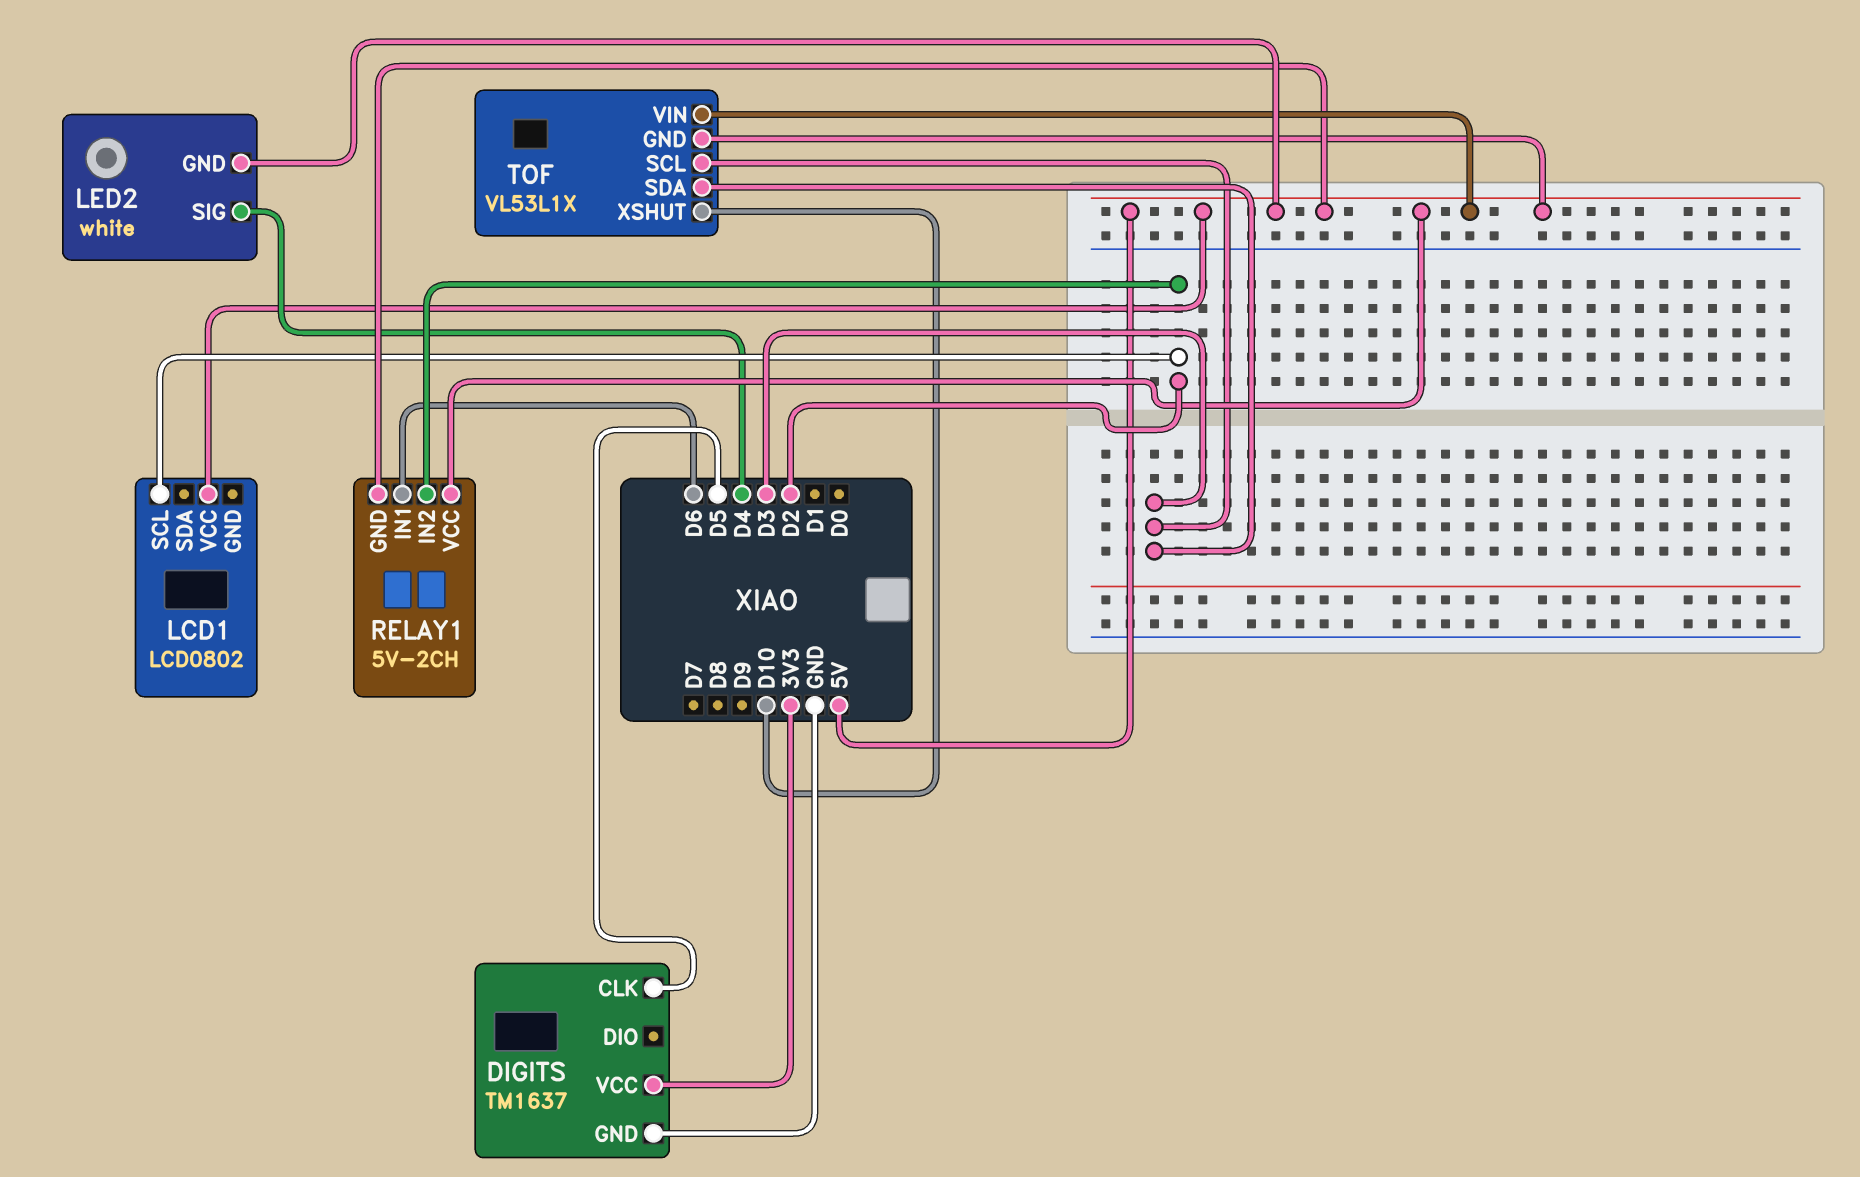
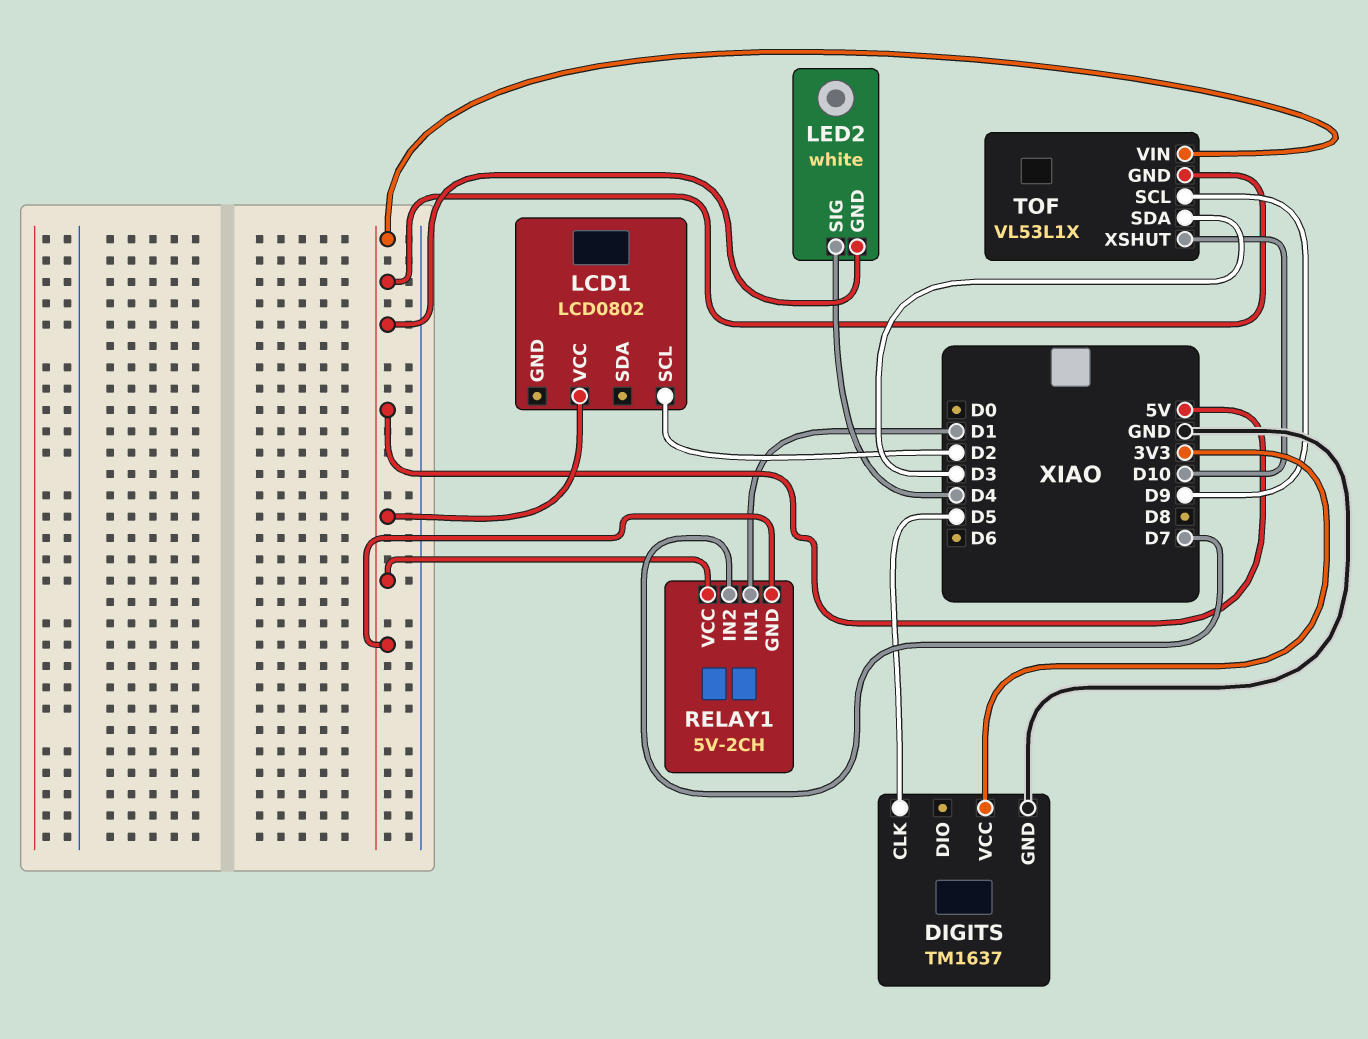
RELAY1 pin IN1: D6 -> D1
RELAY1 pin IN2: D2 -> D7
TOF pin SCL: D3 -> D9

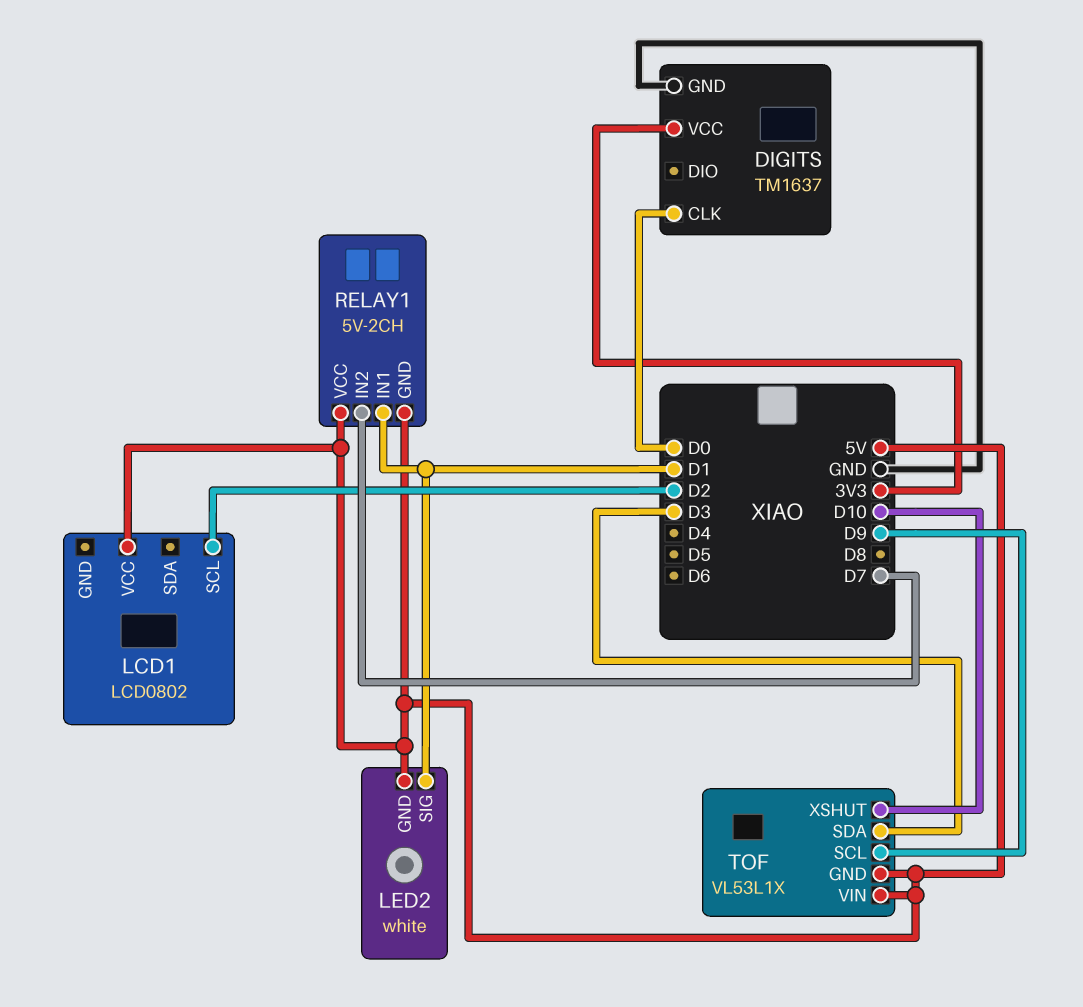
DIGITS pin CLK: D5 -> D0
LED2 pin SIG: D4 -> D1

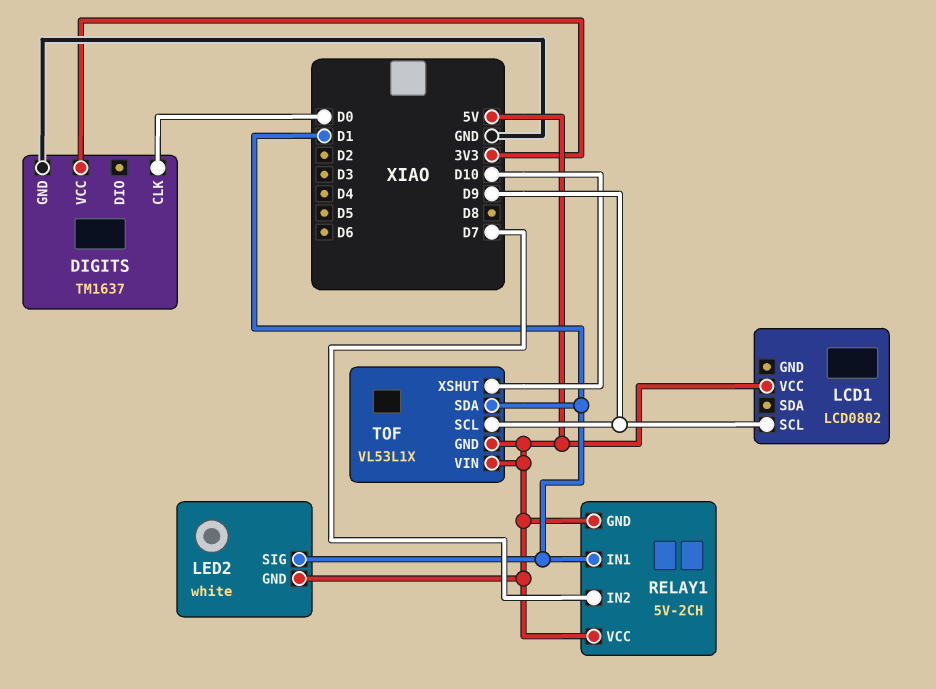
LCD1 pin SCL: D2 -> D9
TOF pin SDA: D3 -> D1

